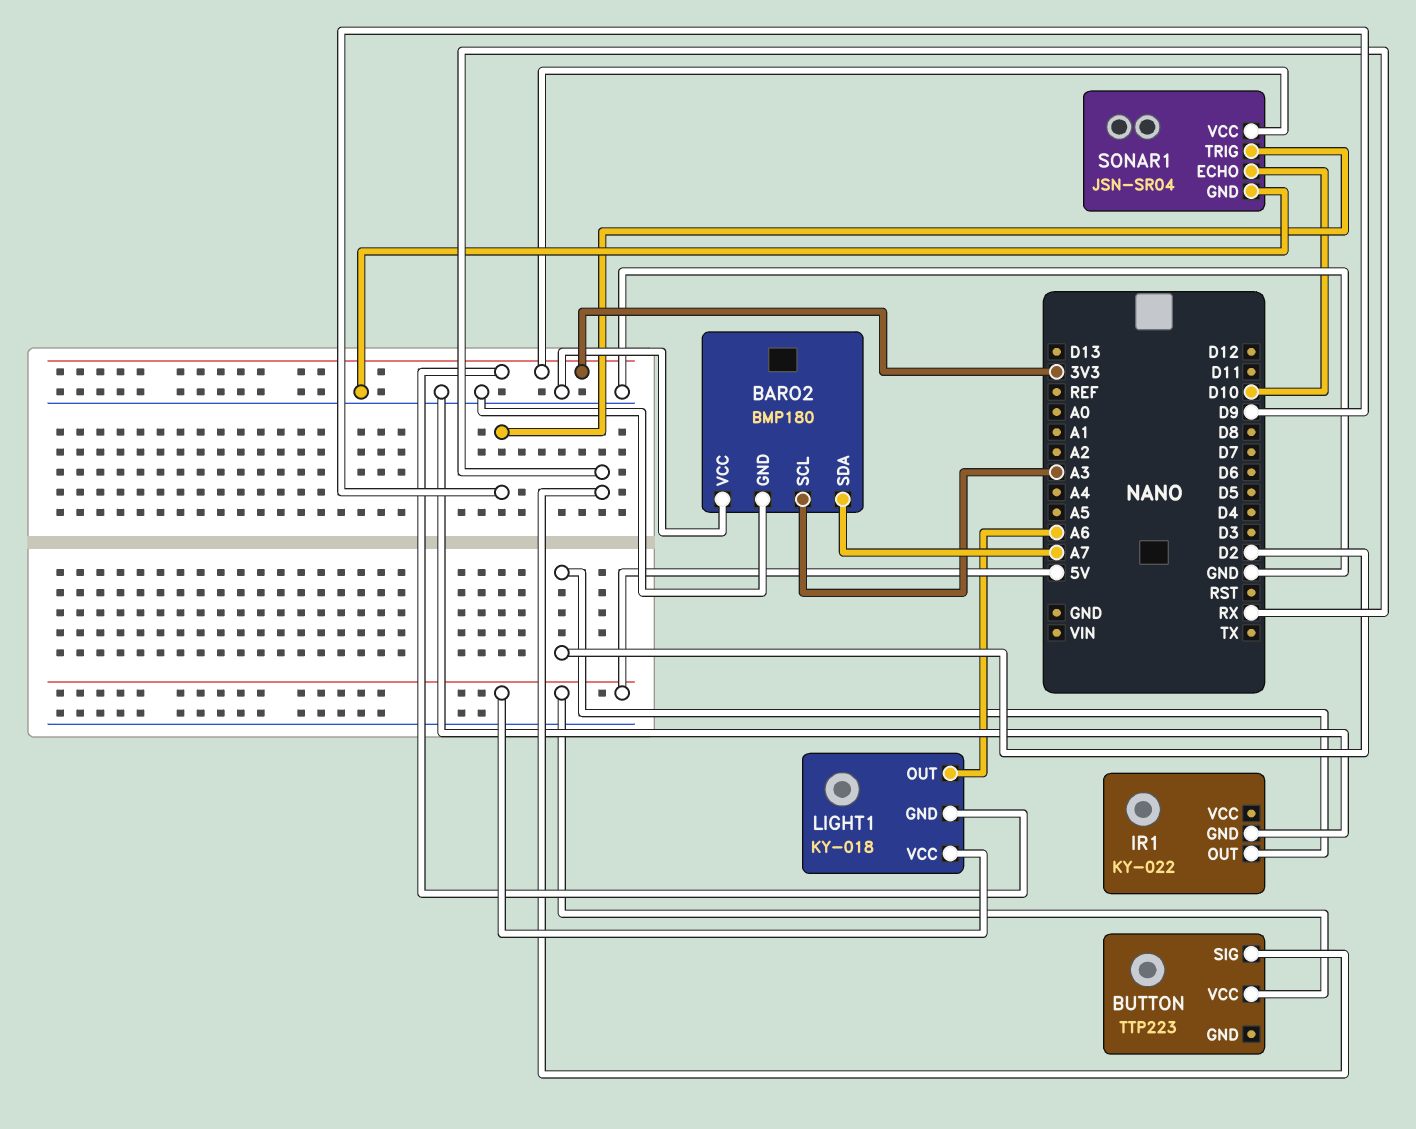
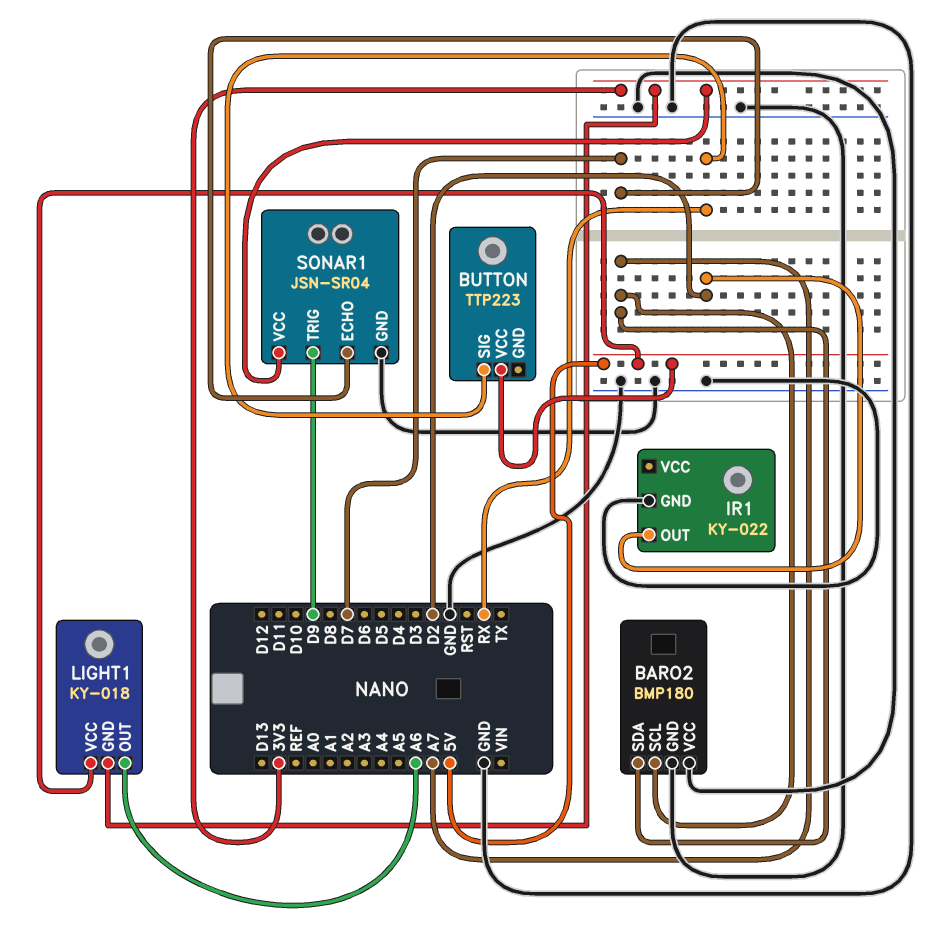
BARO2 pin SCL: A3 -> A7
SONAR1 pin ECHO: D10 -> D7

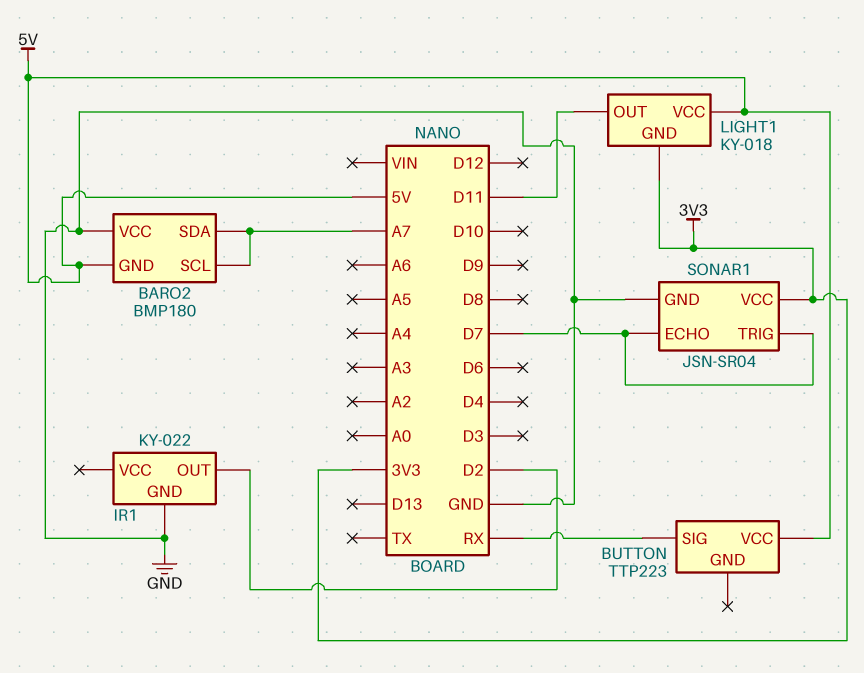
BARO2 pin GND: GND -> 5V
LIGHT1 pin OUT: A6 -> D11
SONAR1 pin TRIG: D9 -> D7

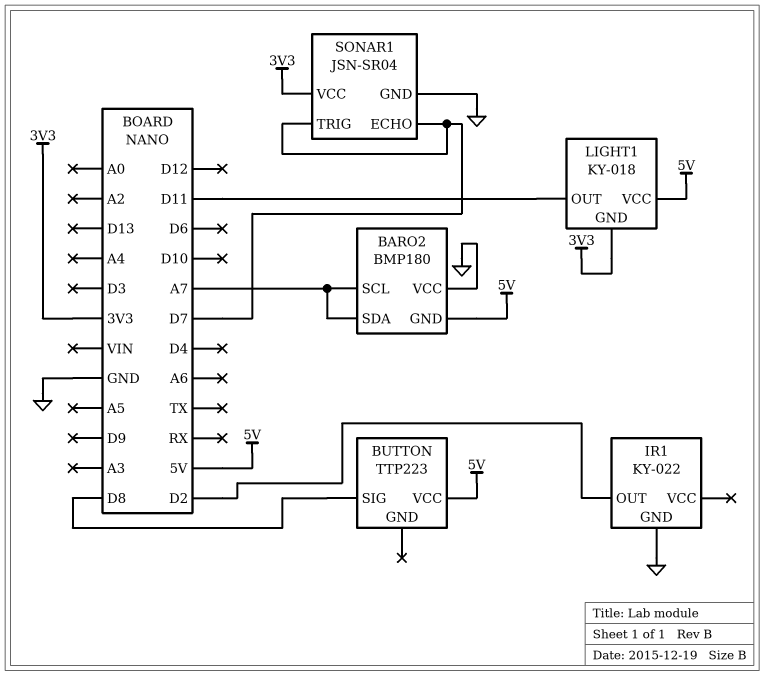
BUTTON pin SIG: RX -> D8

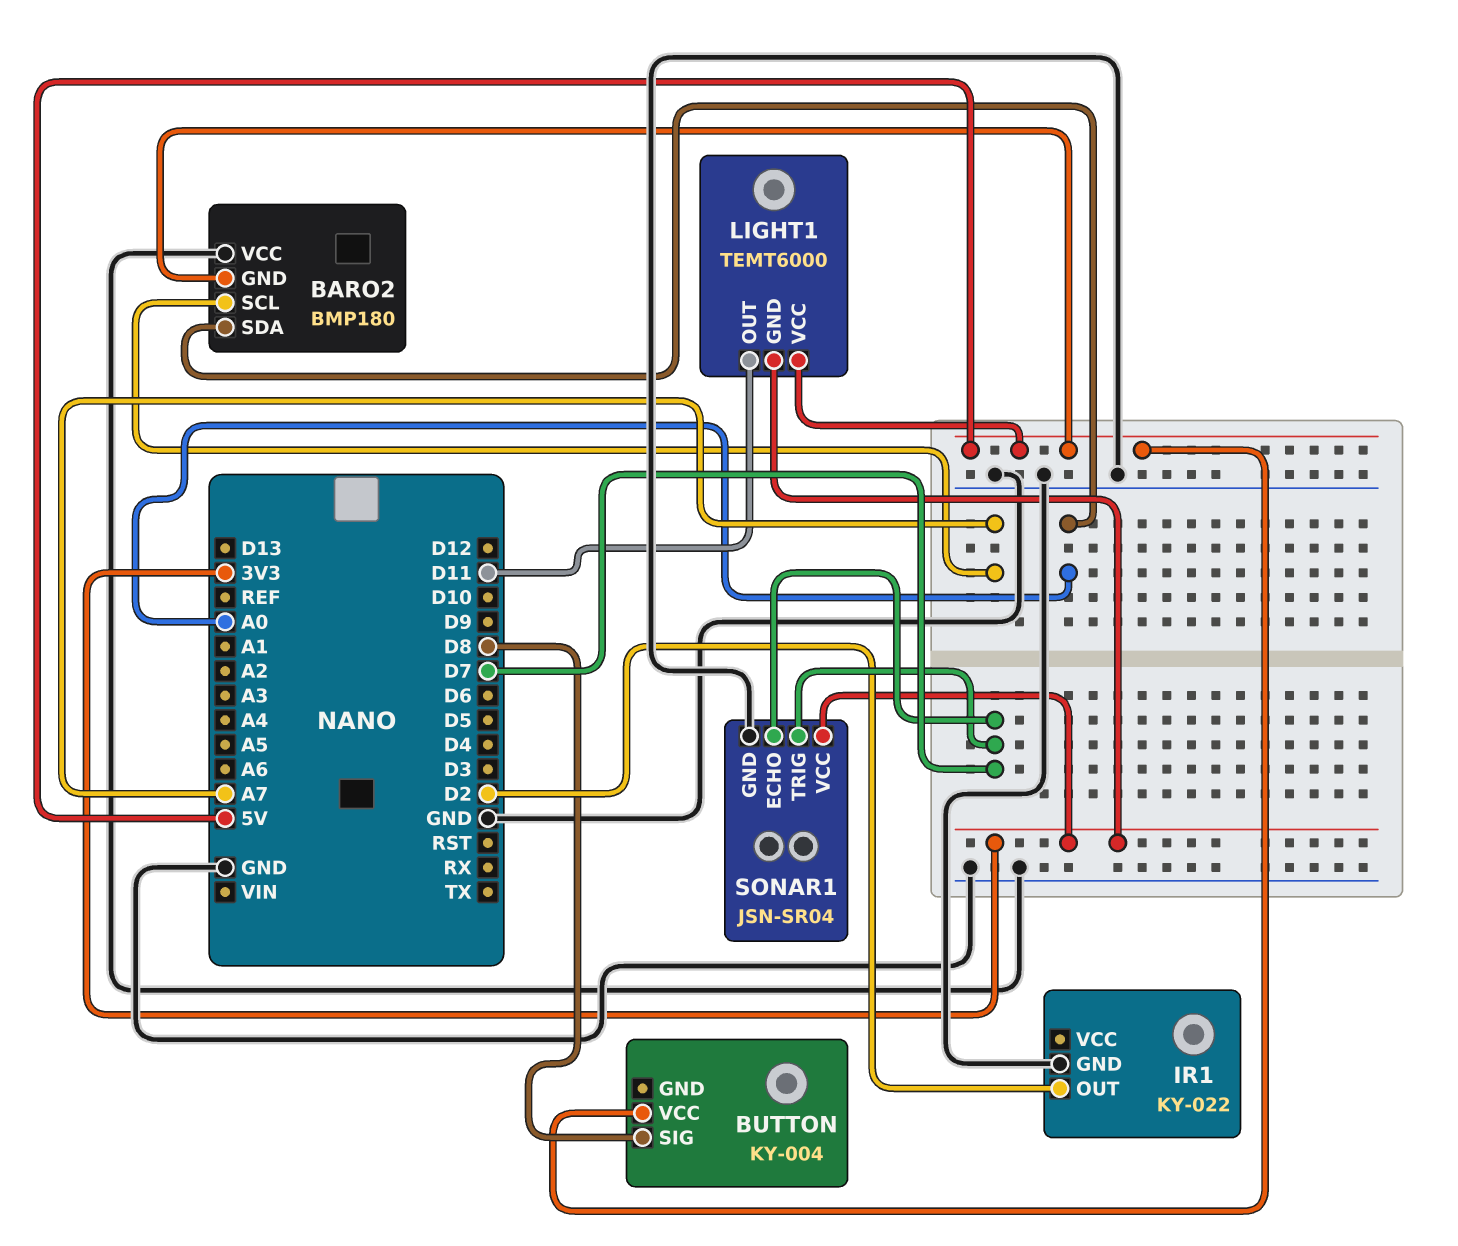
BARO2 pin SDA: A7 -> A0
BUTTON: TTP223 -> KY-004
LIGHT1: KY-018 -> TEMT6000

